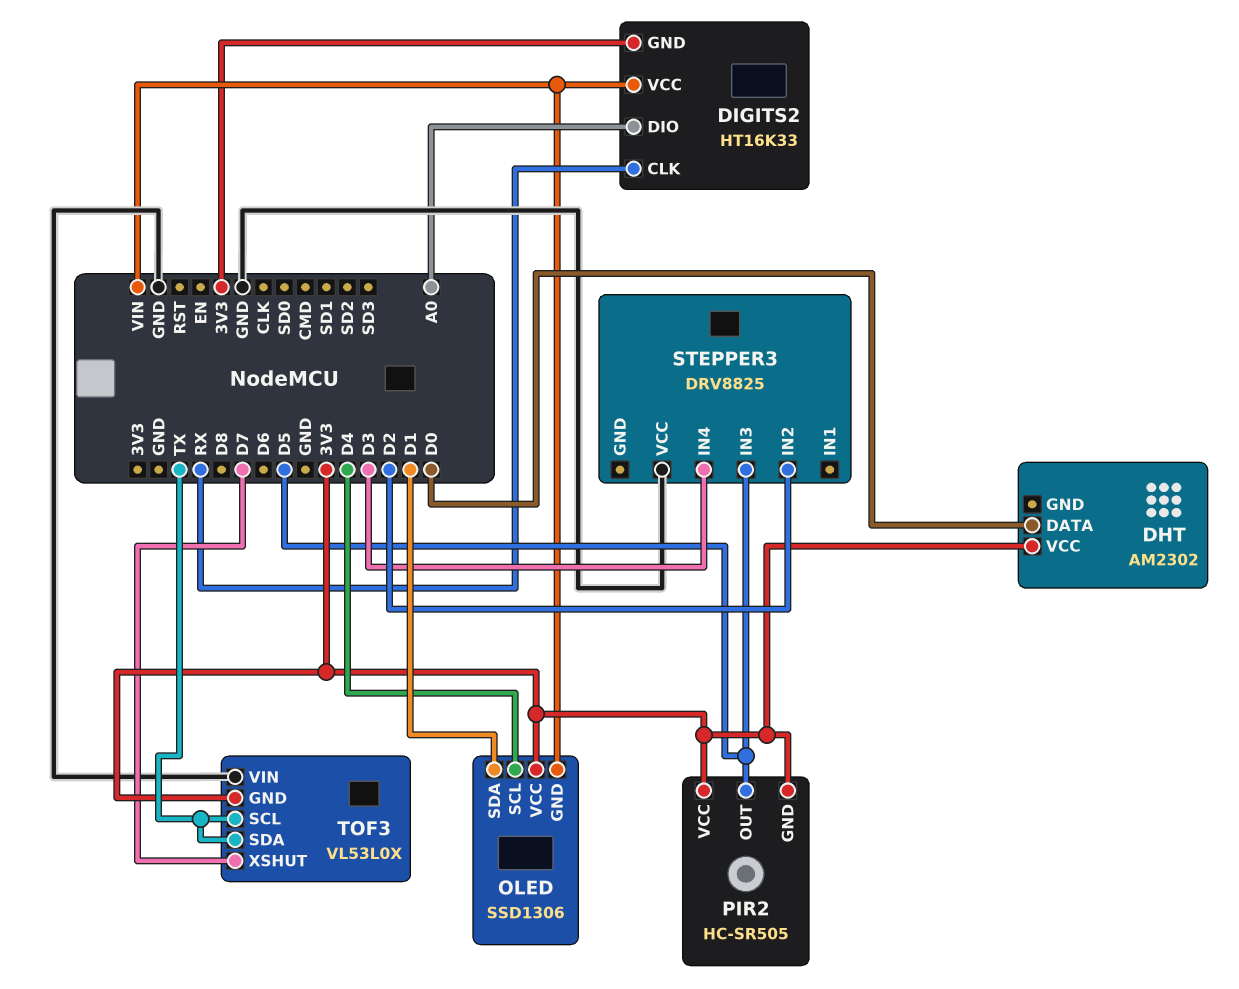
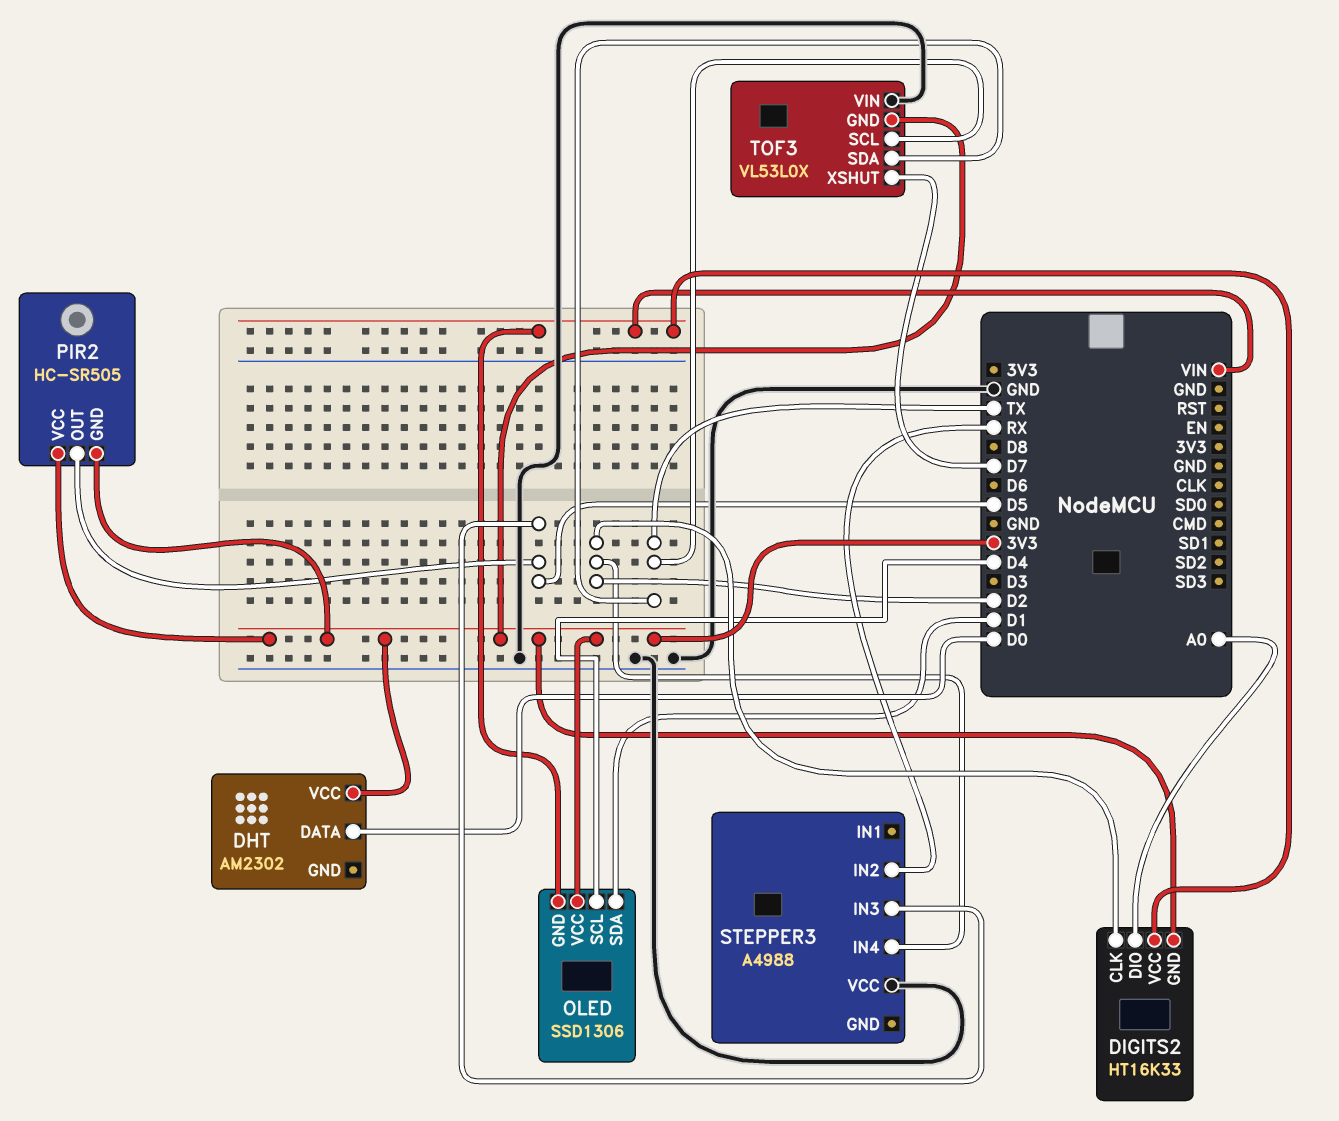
DIGITS2 pin CLK: RX -> D2
STEPPER3: DRV8825 -> A4988
STEPPER3 pin IN2: D2 -> RX
STEPPER3 pin IN4: D3 -> D2

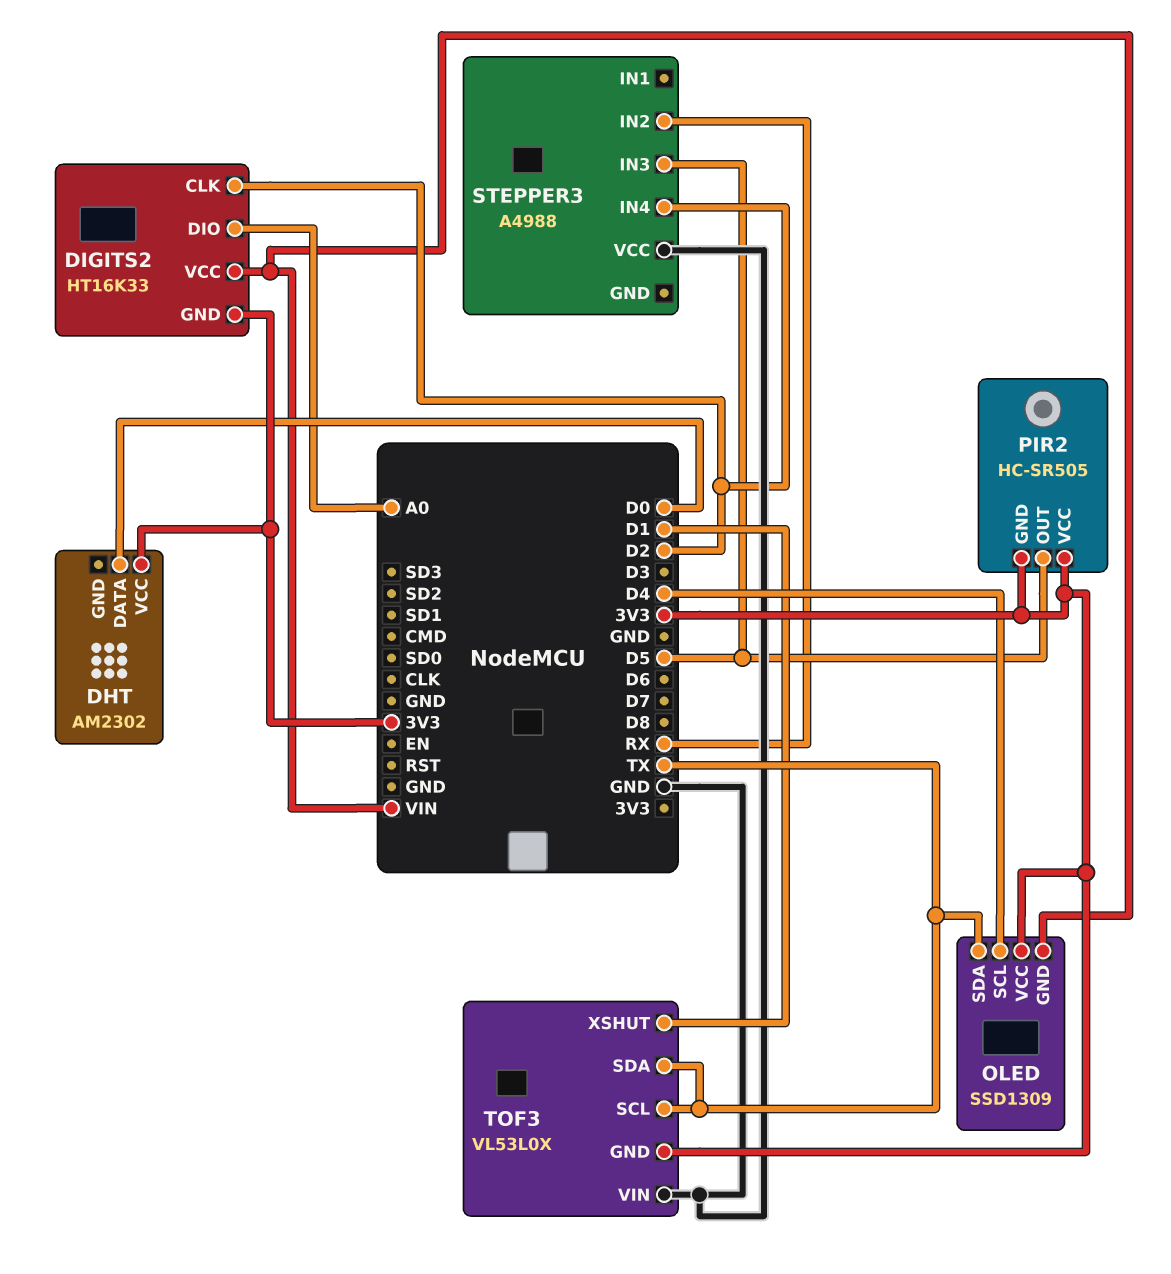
OLED: SSD1306 -> SSD1309
OLED pin SDA: D1 -> TX
TOF3 pin XSHUT: D7 -> D1

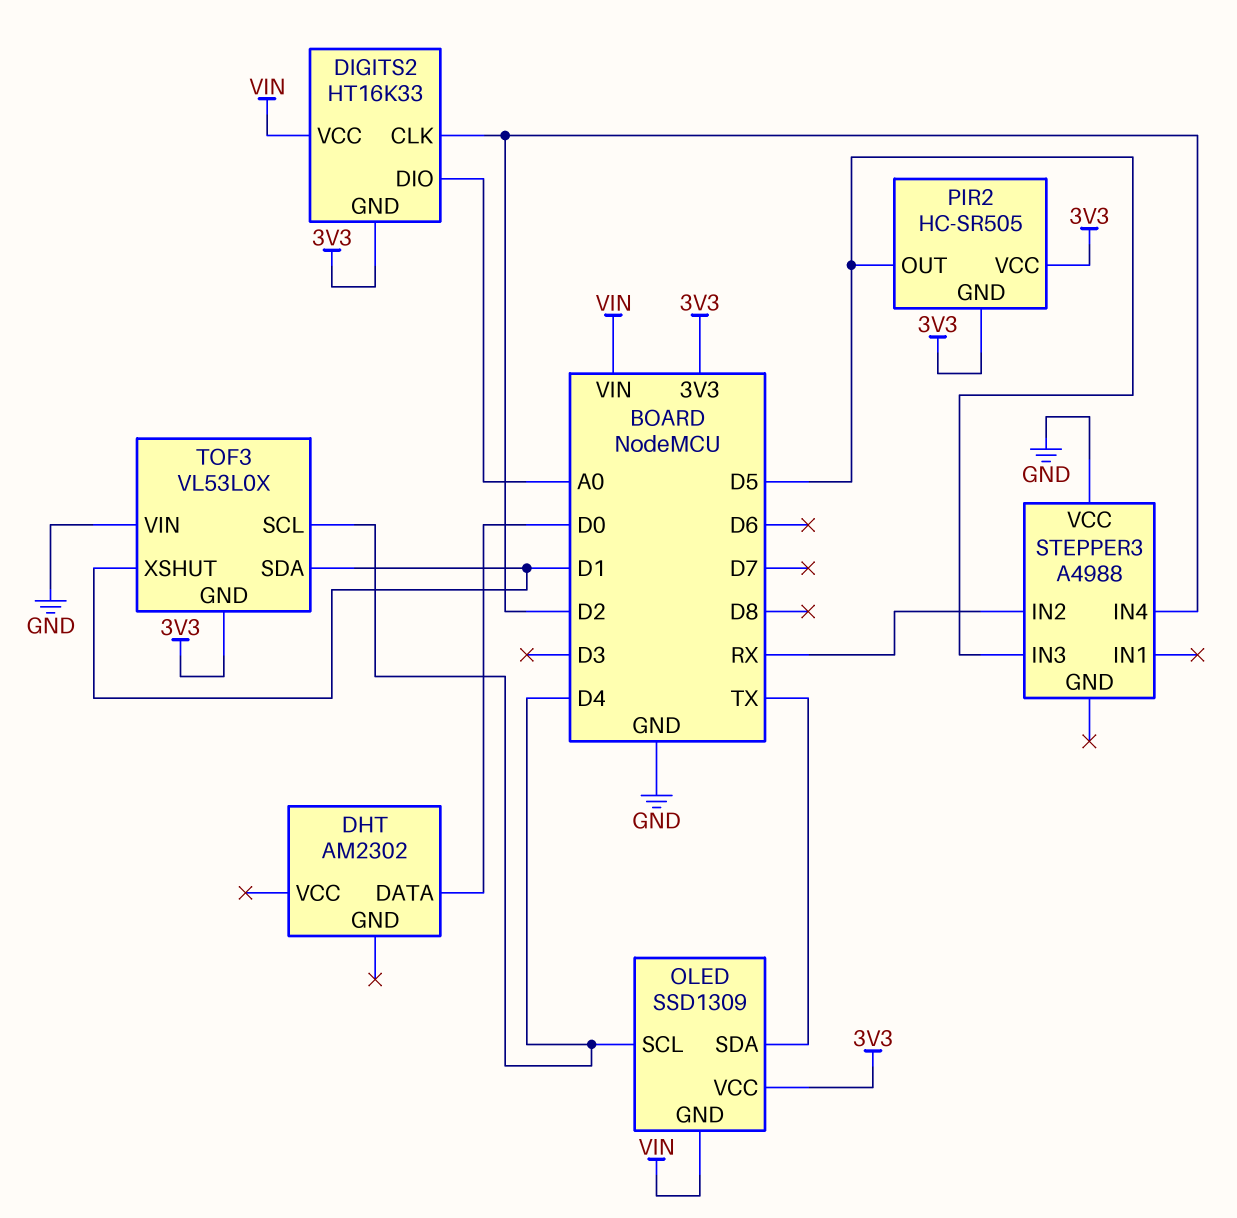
DHT pin VCC: 3V3 -> none
TOF3 pin SCL: TX -> D4
TOF3 pin SDA: TX -> D1

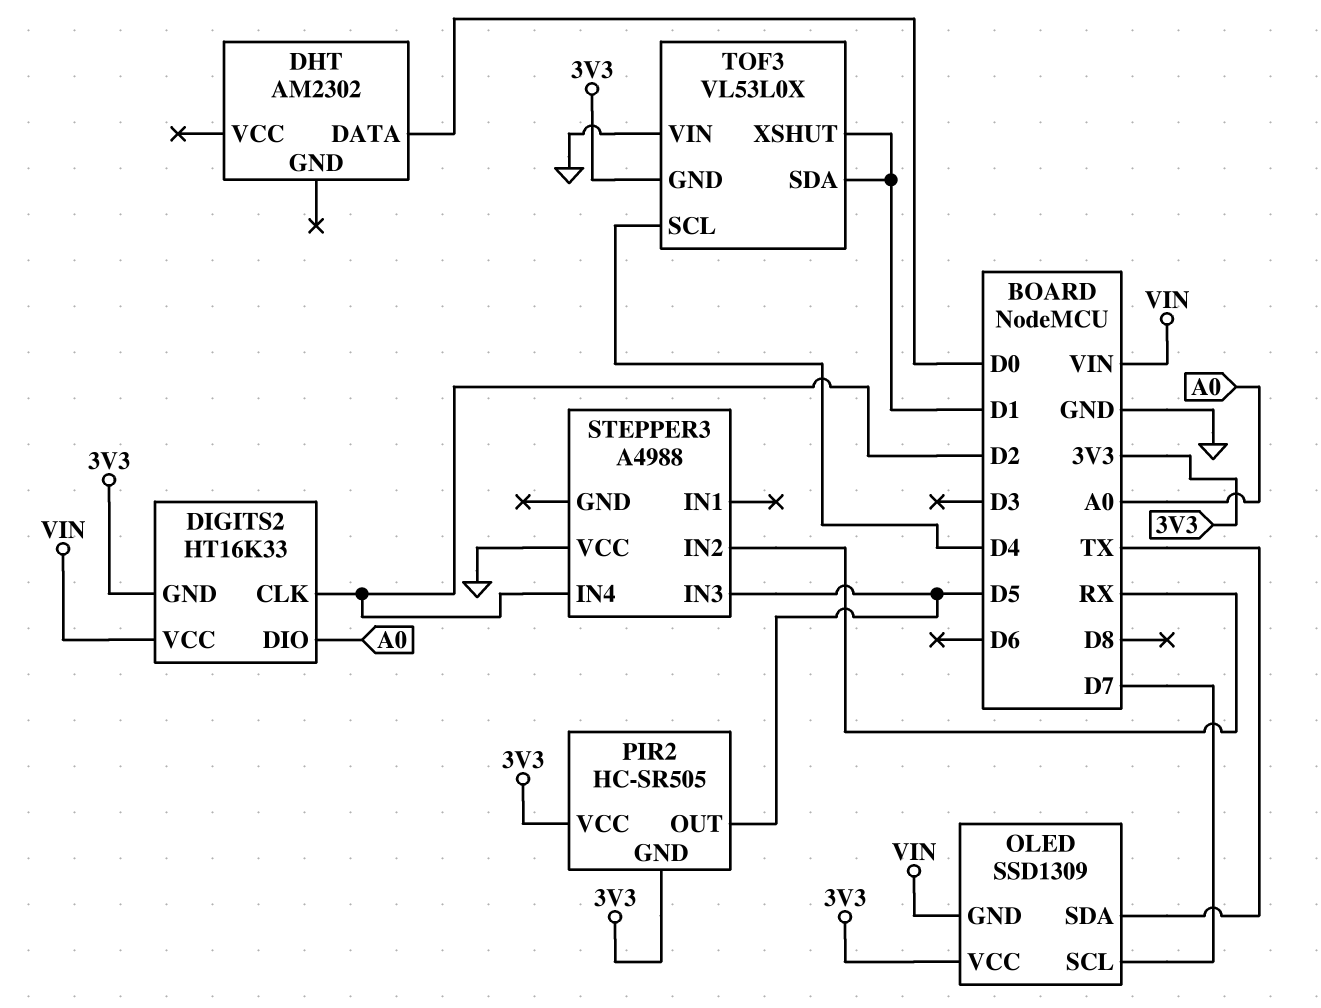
OLED pin SCL: D4 -> D7

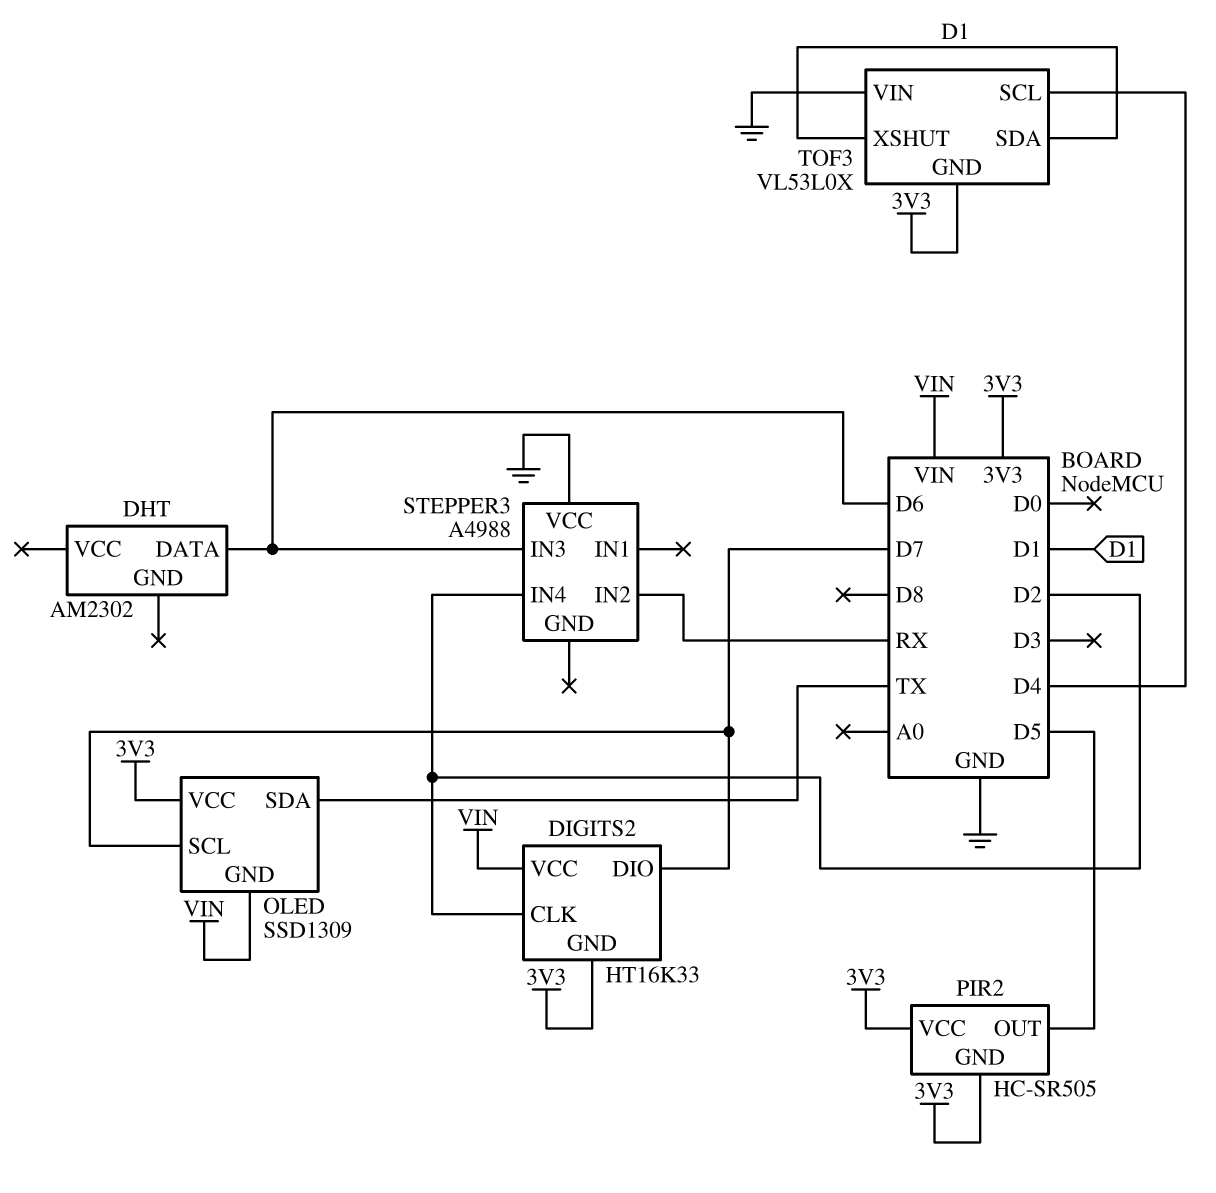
DHT pin DATA: D0 -> D6
DIGITS2 pin DIO: A0 -> D7
STEPPER3 pin IN3: D5 -> D6

